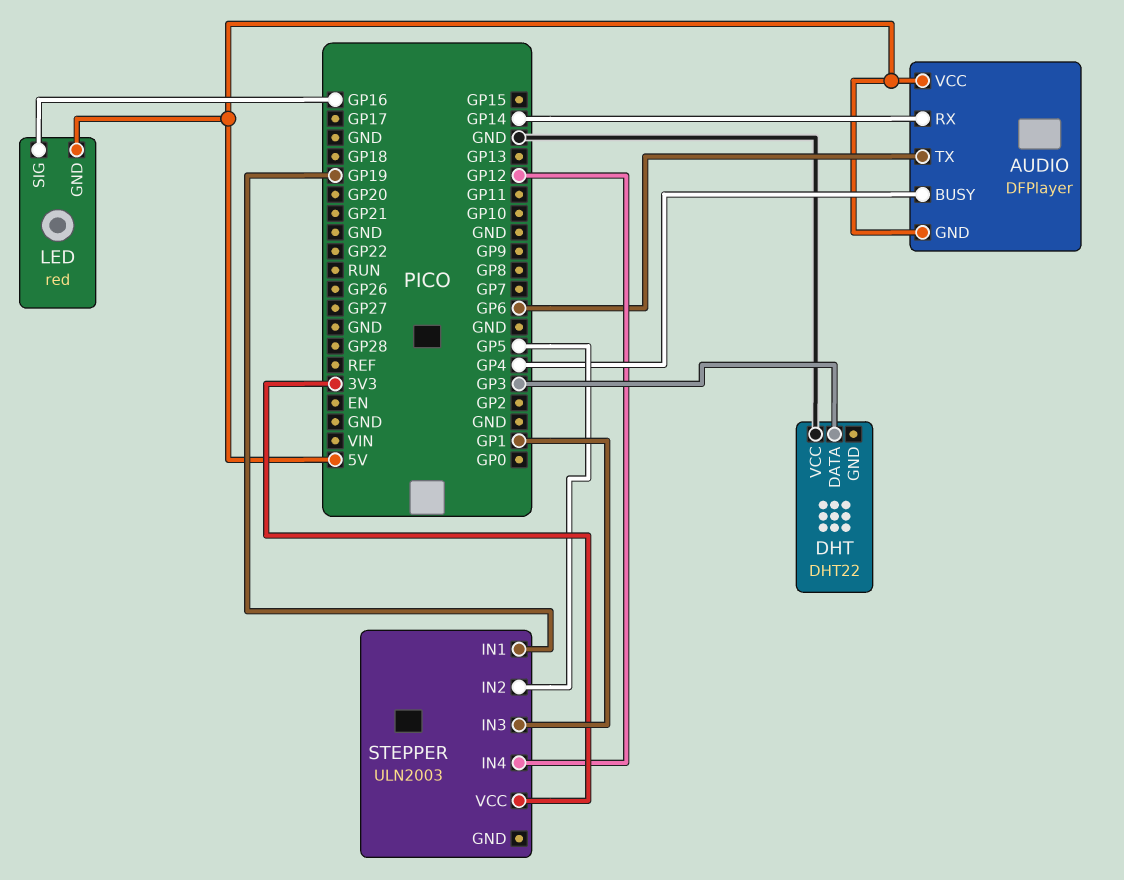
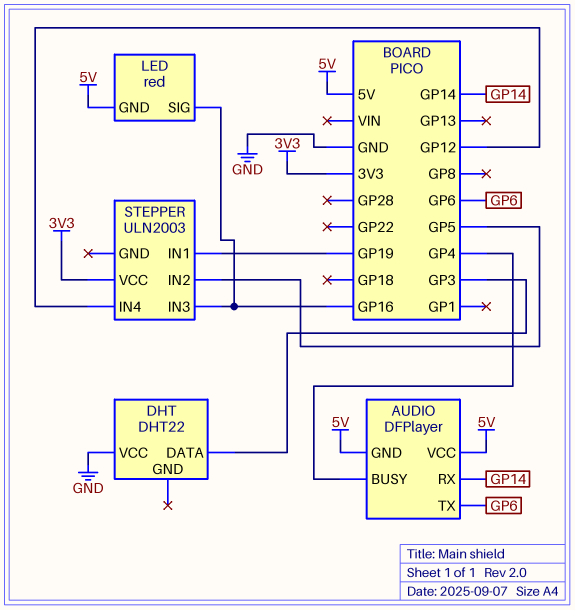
STEPPER pin IN3: GP1 -> GP16

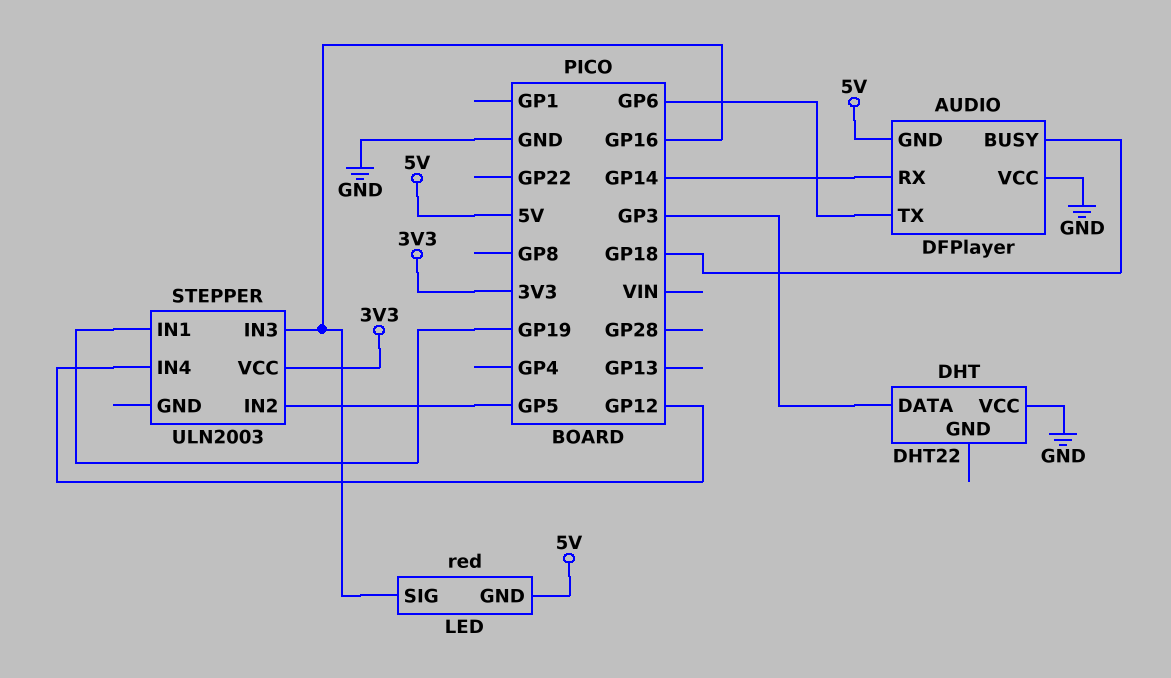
AUDIO pin BUSY: GP4 -> GP18
AUDIO pin VCC: 5V -> GND

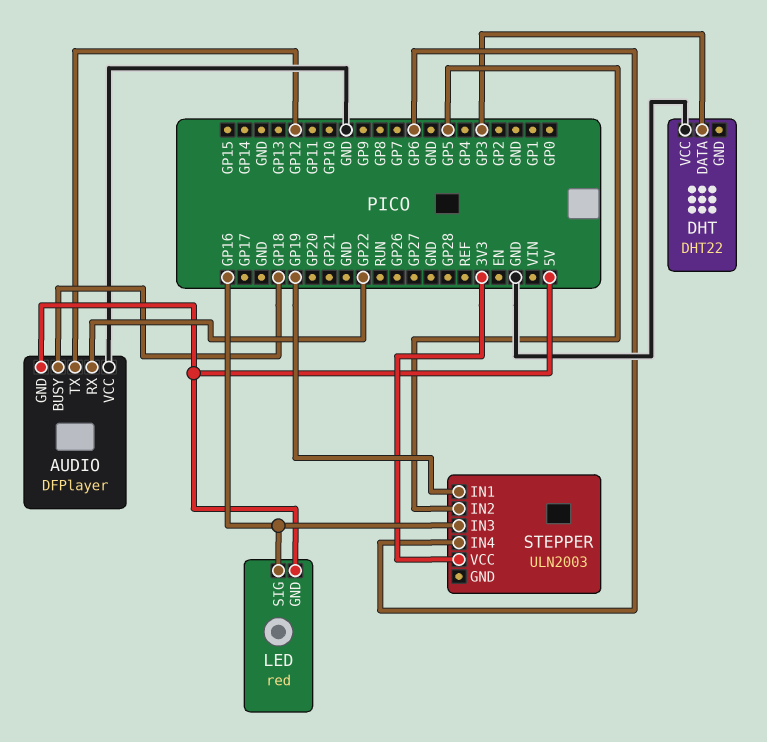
AUDIO pin RX: GP14 -> GP22
AUDIO pin TX: GP6 -> GP12
STEPPER pin IN4: GP12 -> GP6

